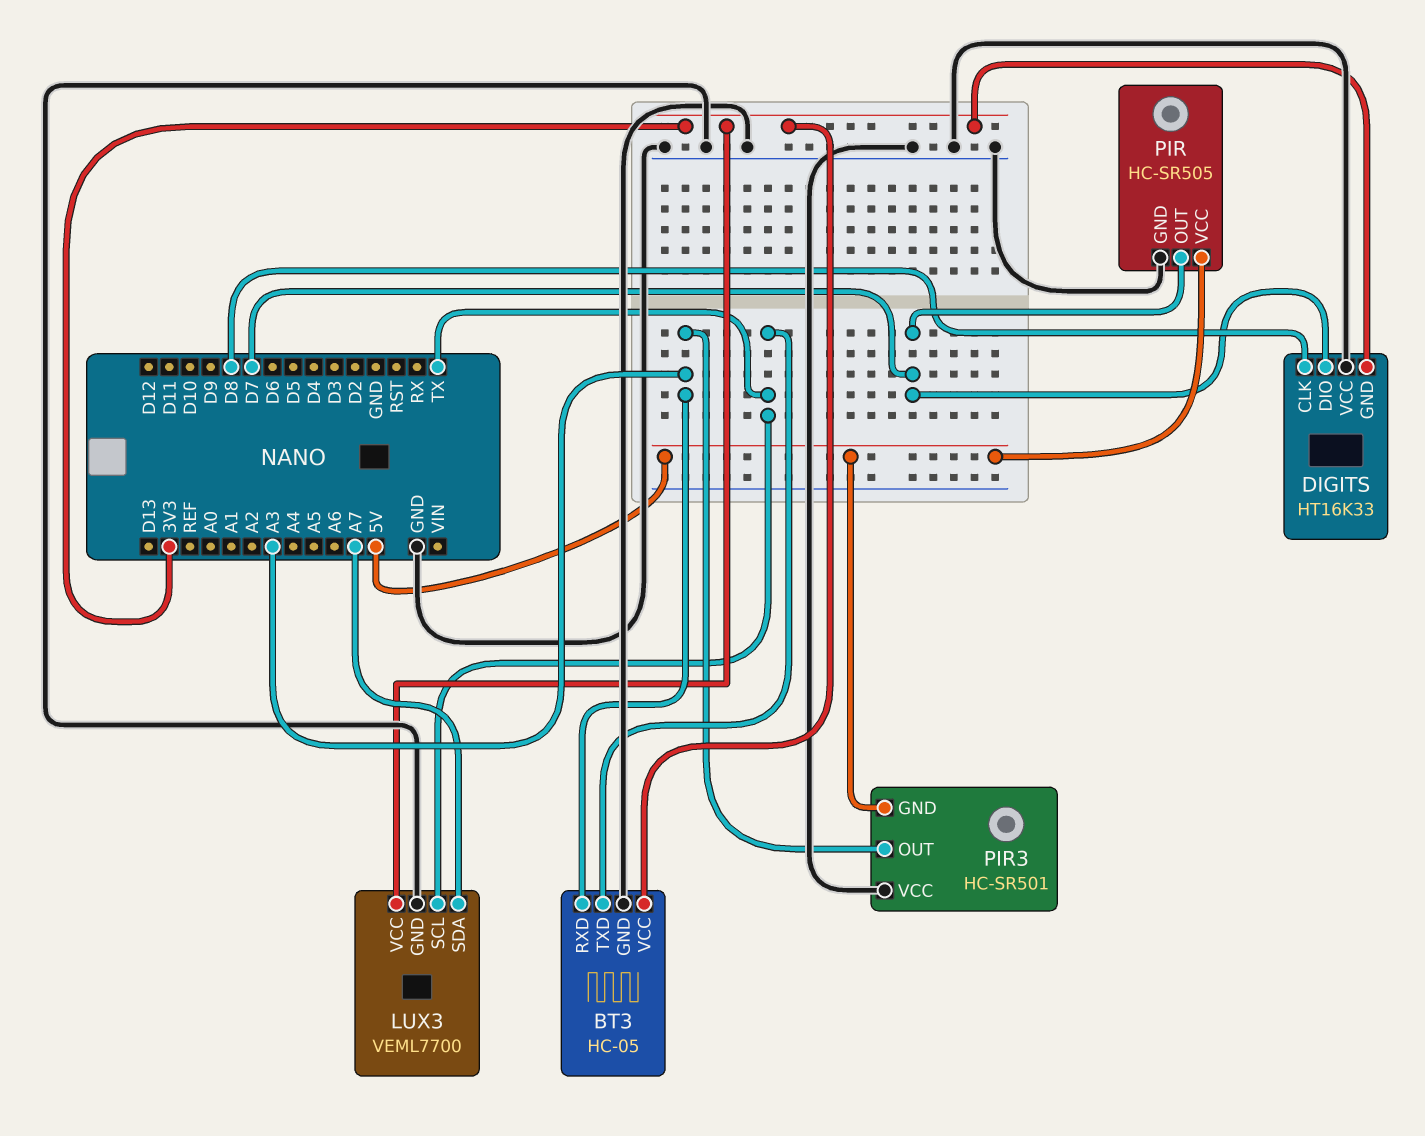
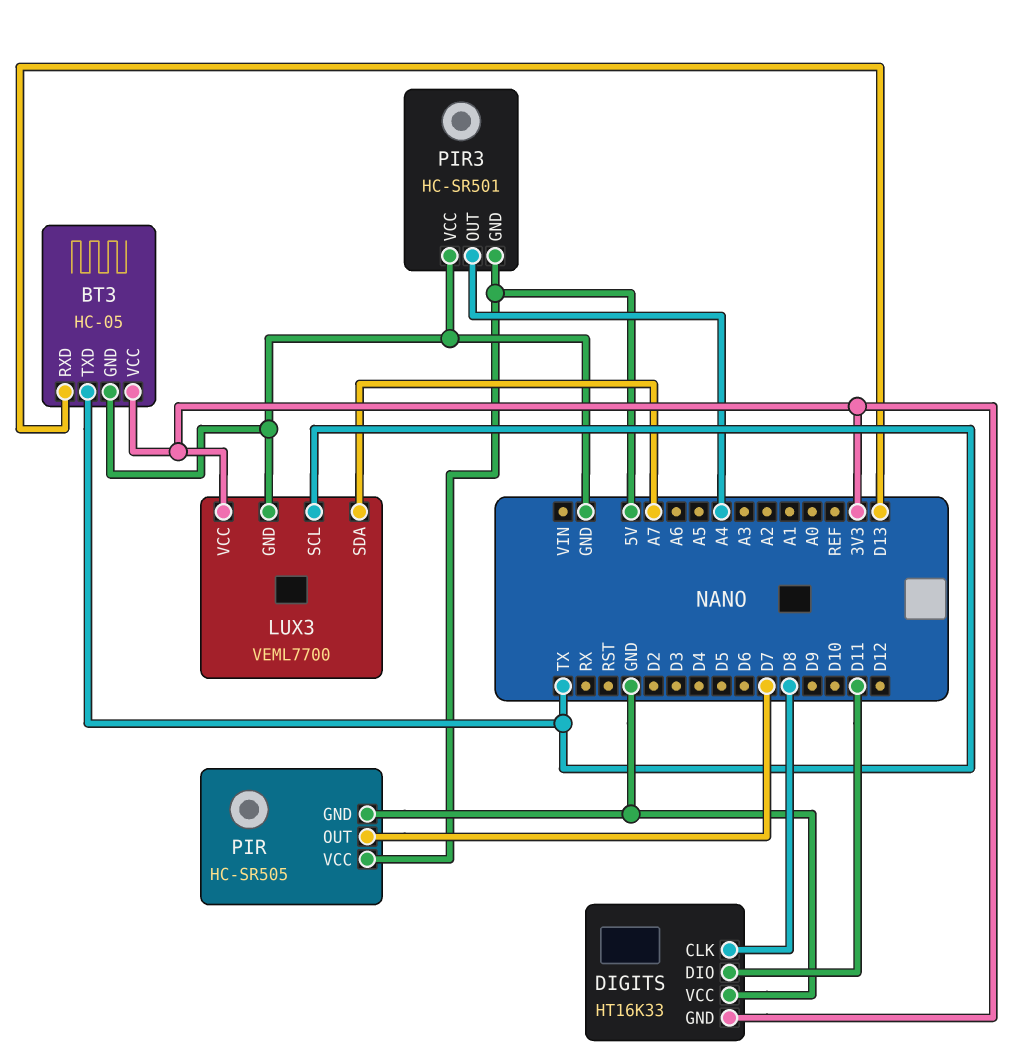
BT3 pin RXD: A3 -> D13
DIGITS pin DIO: D7 -> D11
PIR3 pin OUT: A3 -> A4

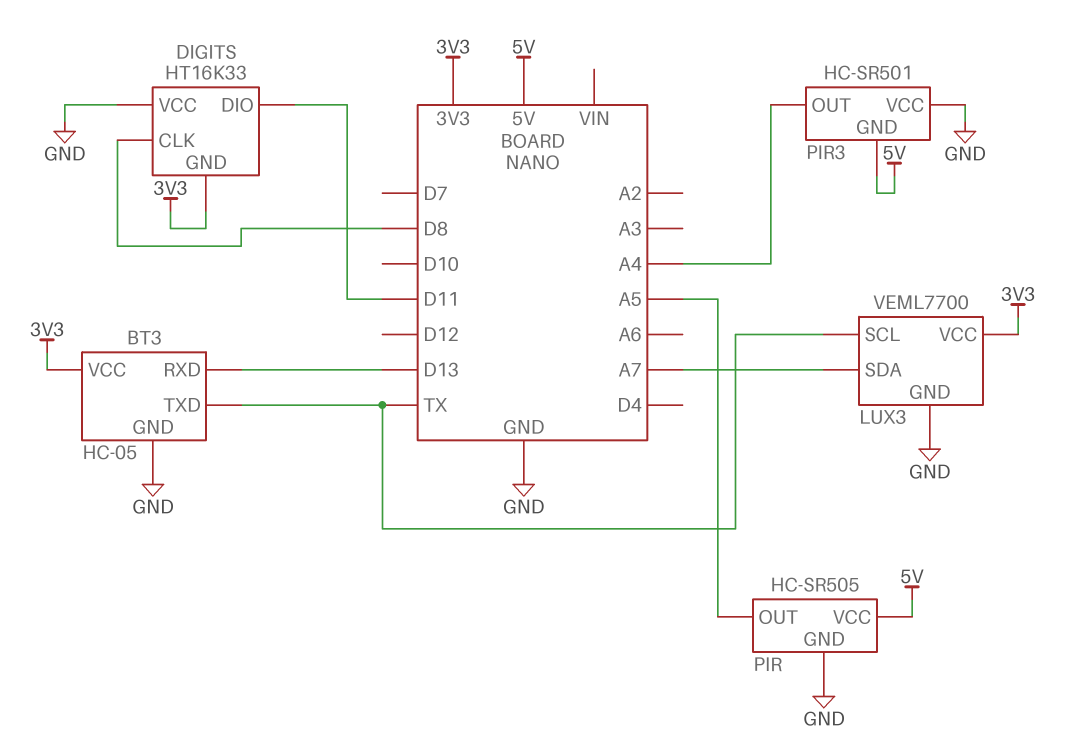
PIR pin OUT: D7 -> A5

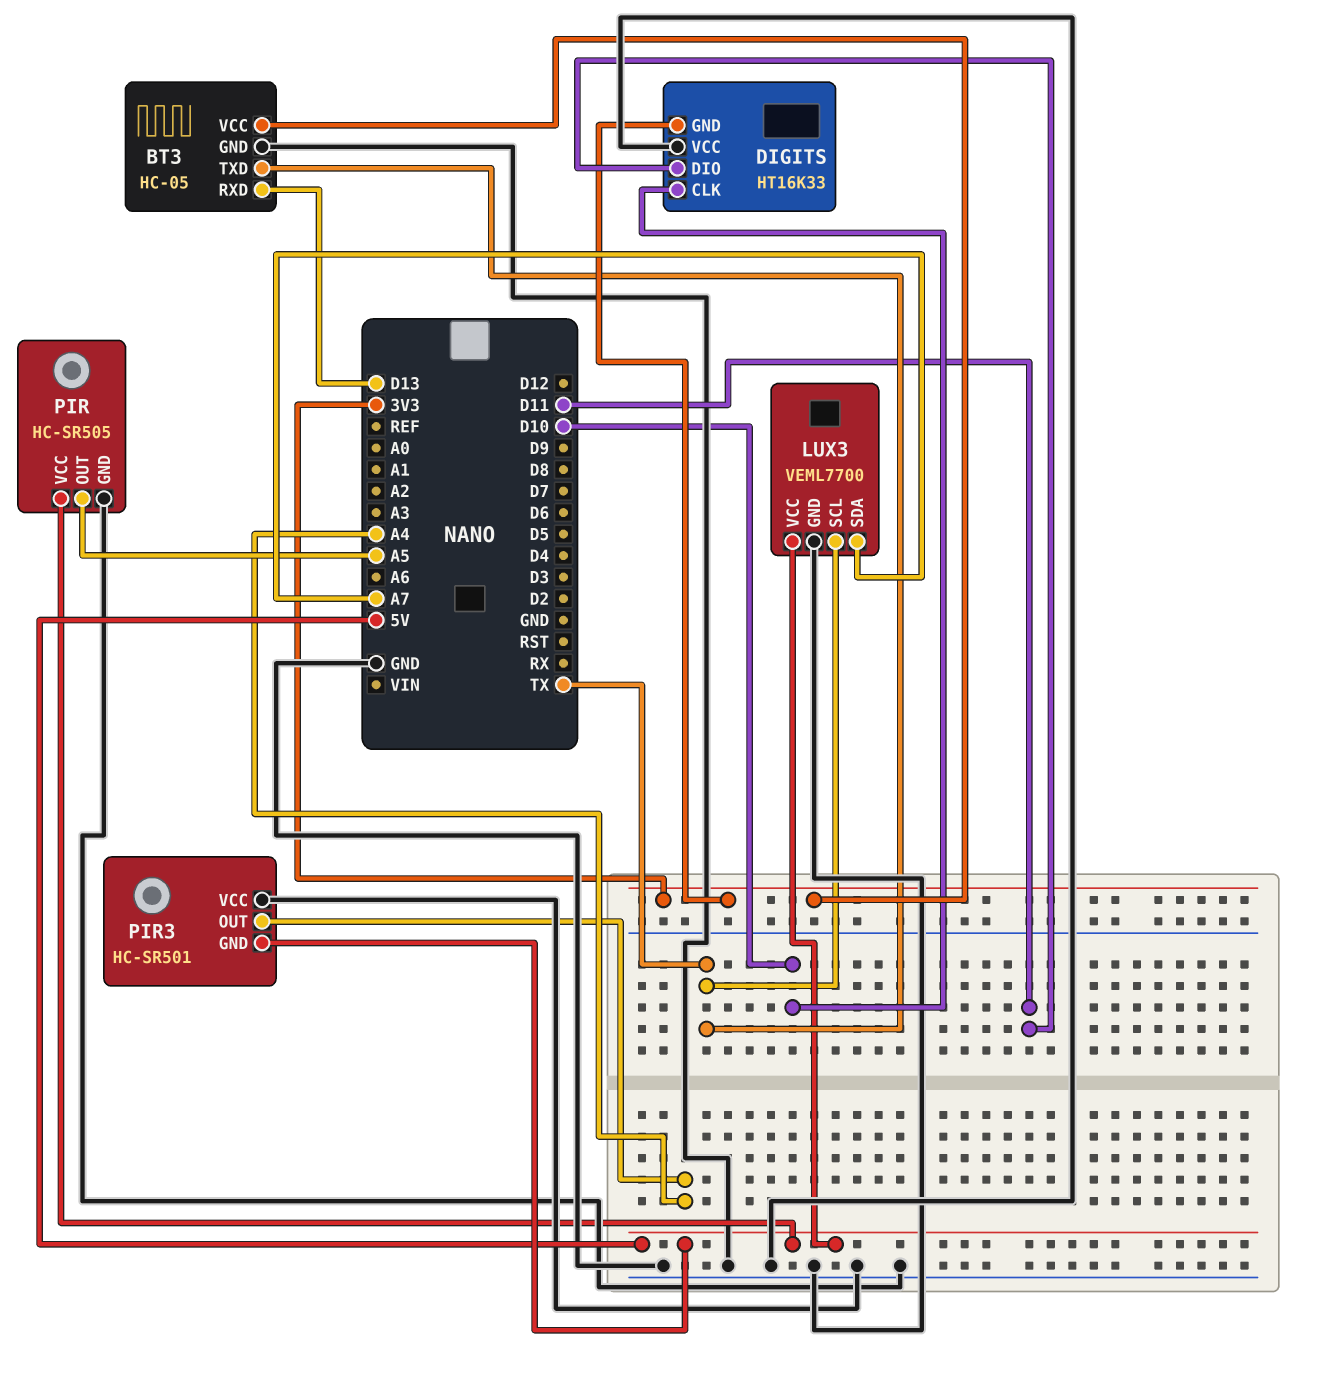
DIGITS pin CLK: D8 -> D10
LUX3 pin VCC: 3V3 -> 5V

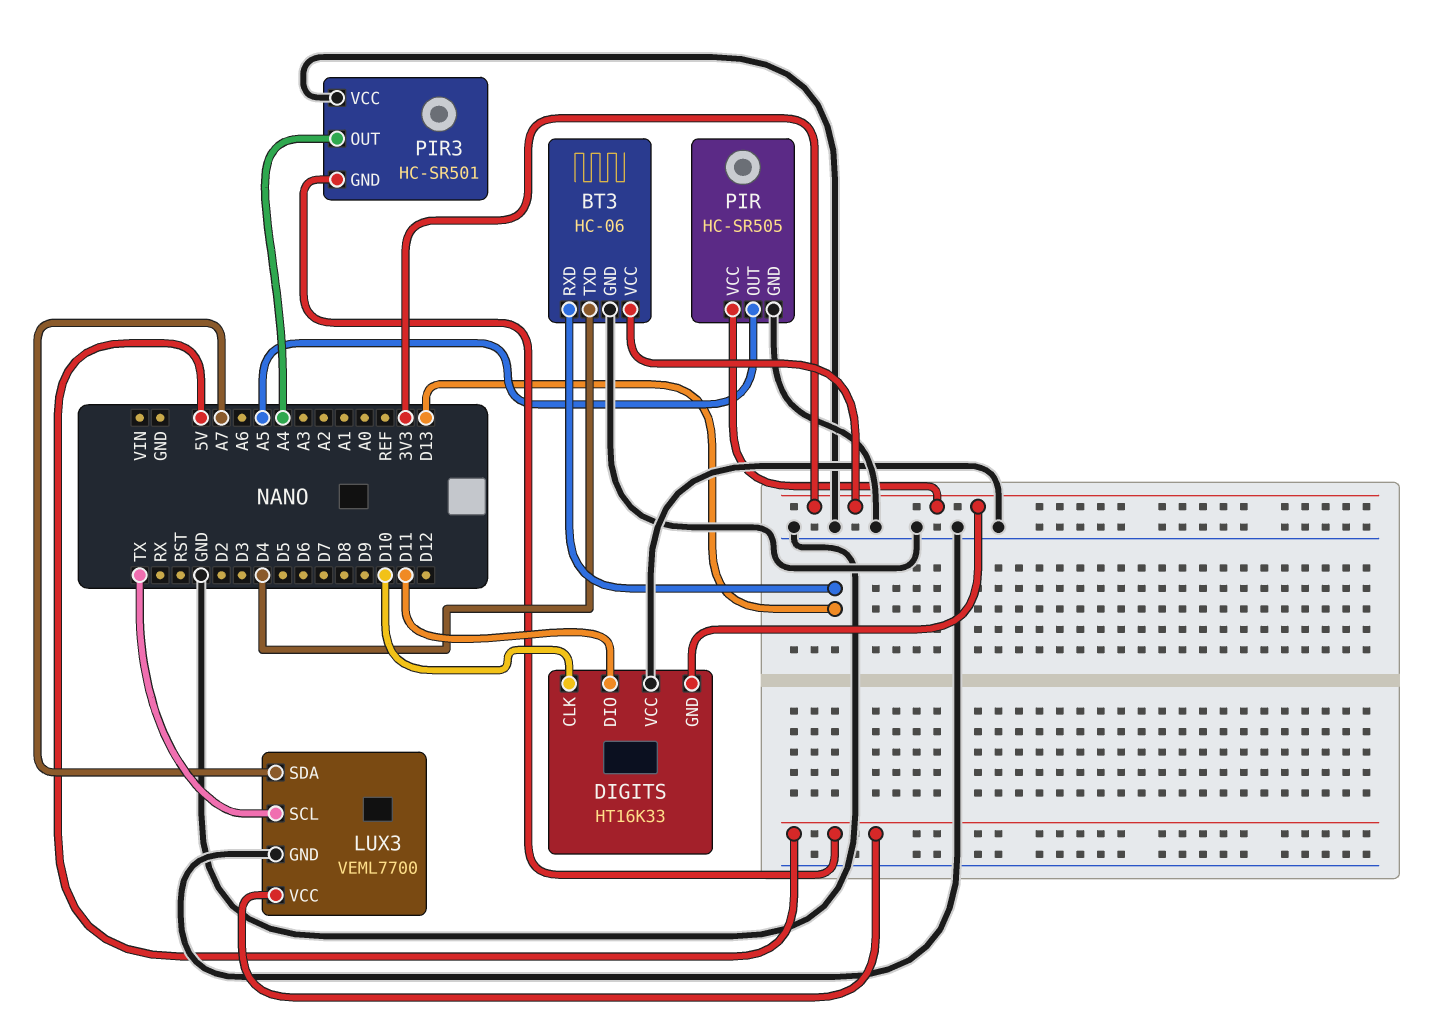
BT3: HC-05 -> HC-06
BT3 pin TXD: TX -> D4
PIR pin VCC: 5V -> 3V3

